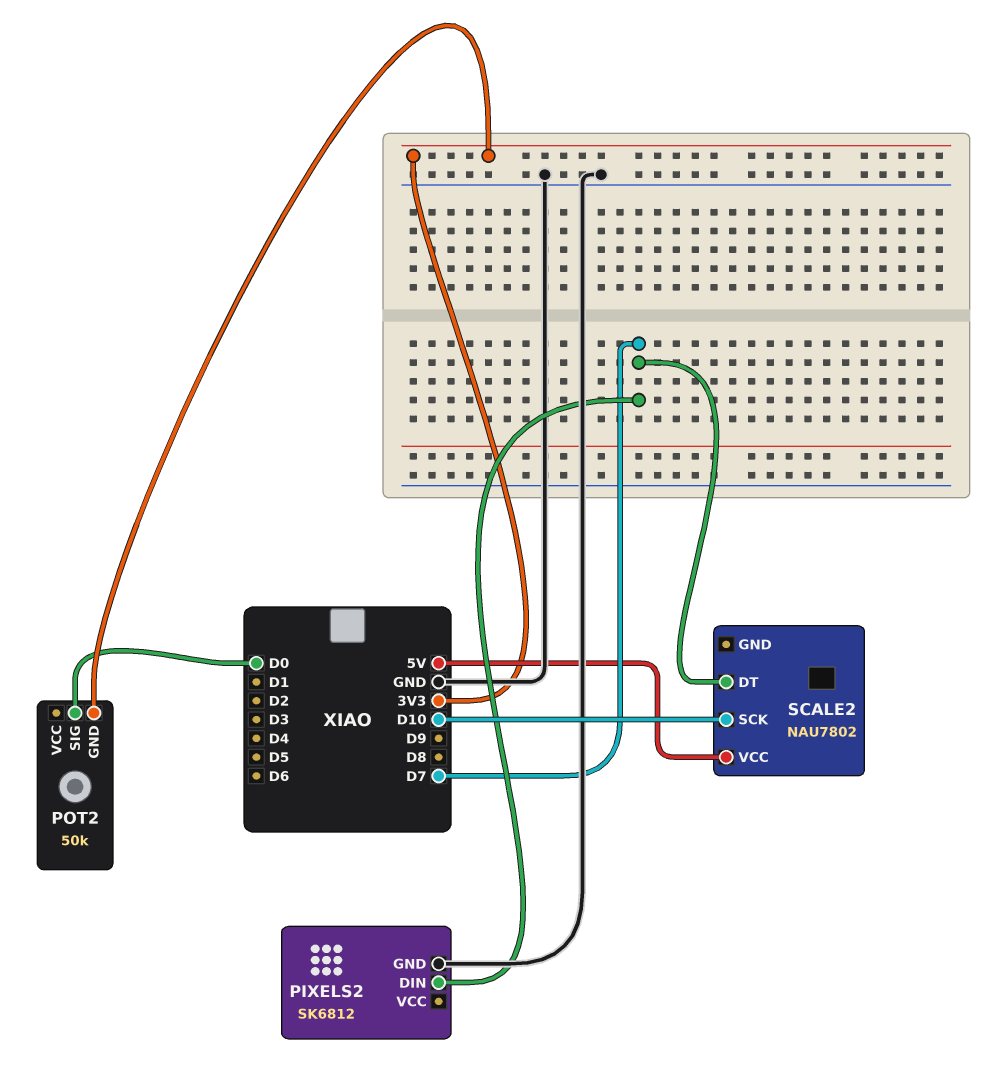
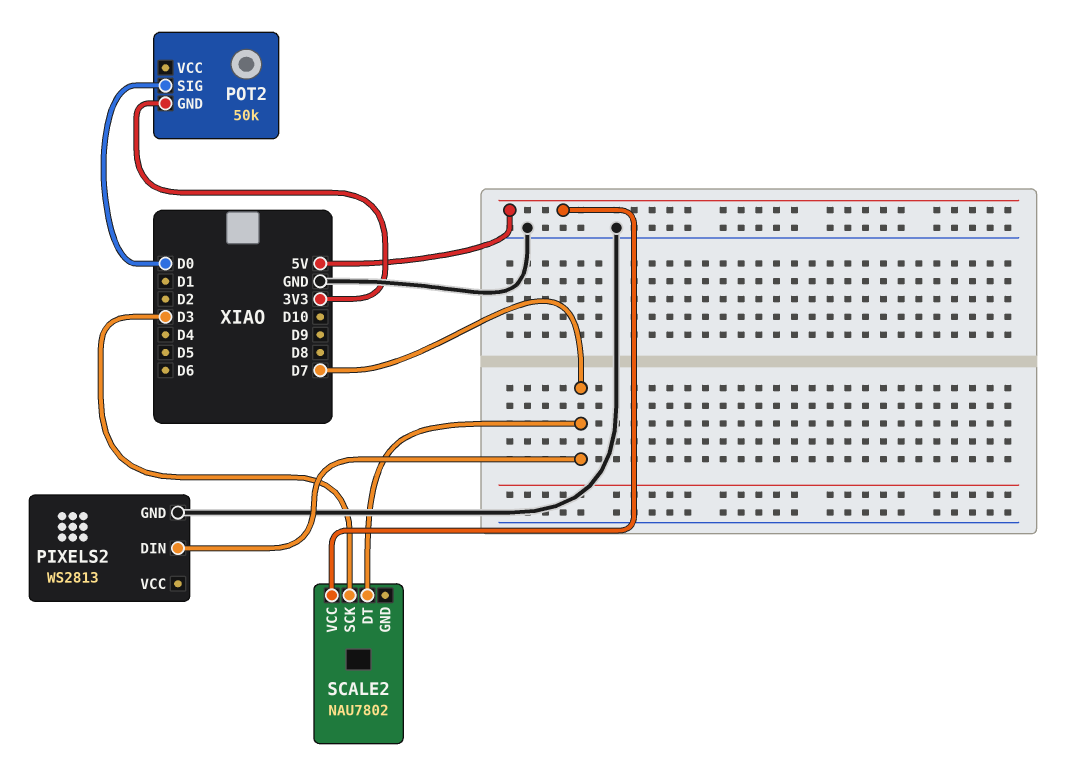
PIXELS2: SK6812 -> WS2813
SCALE2 pin SCK: D10 -> D3

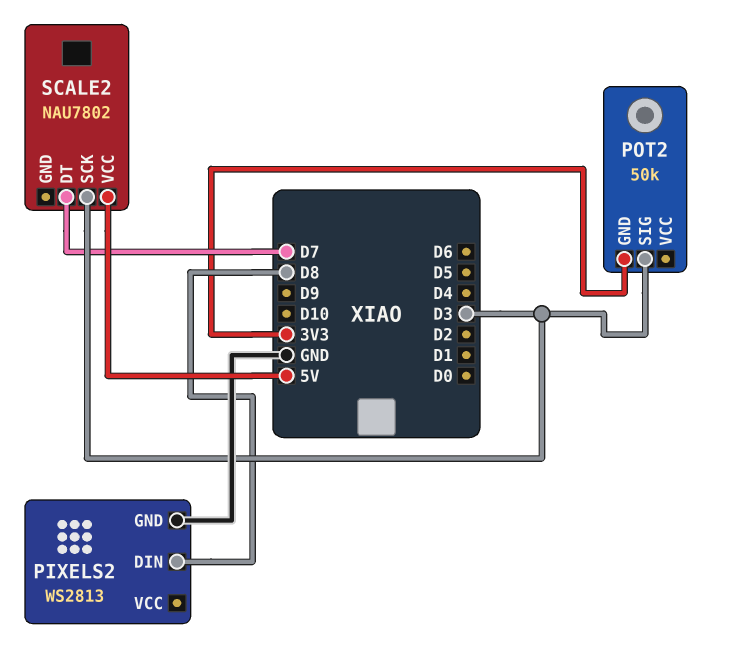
PIXELS2 pin DIN: D7 -> D8
POT2 pin SIG: D0 -> D3

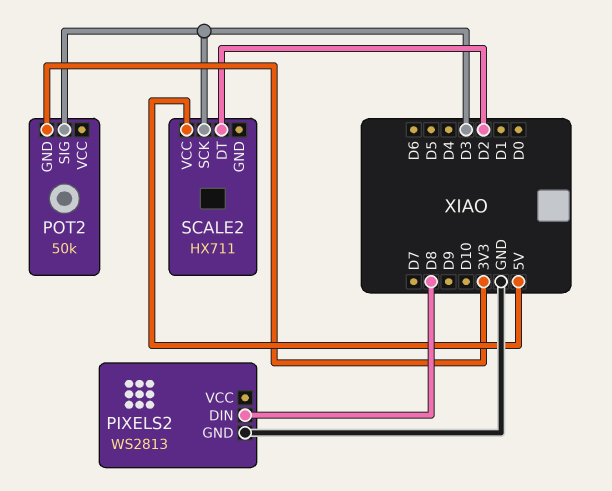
SCALE2: NAU7802 -> HX711
SCALE2 pin DT: D7 -> D2

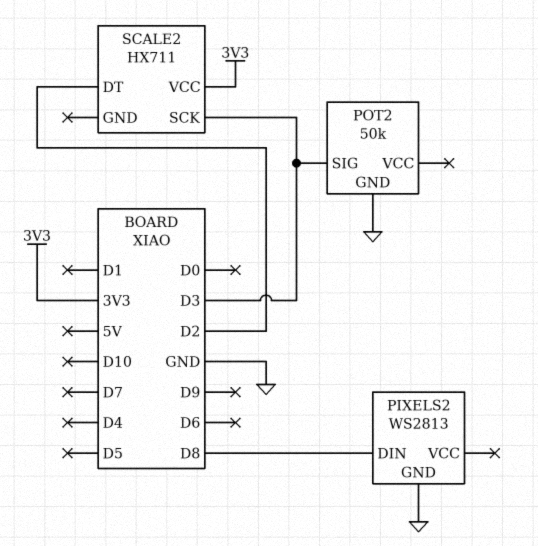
POT2 pin GND: 3V3 -> GND
SCALE2 pin VCC: 5V -> 3V3

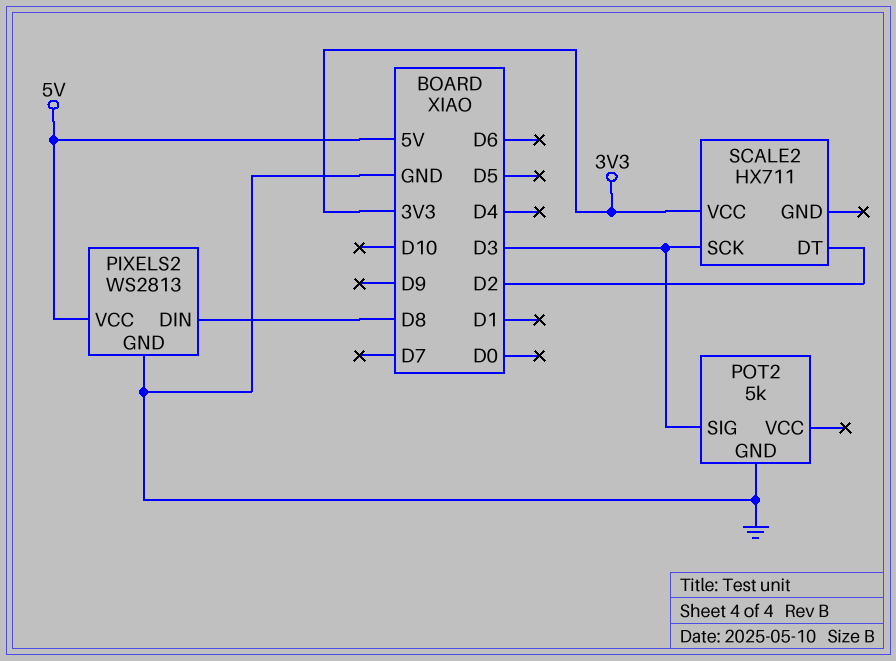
PIXELS2 pin VCC: none -> 5V
POT2: 50k -> 5k

